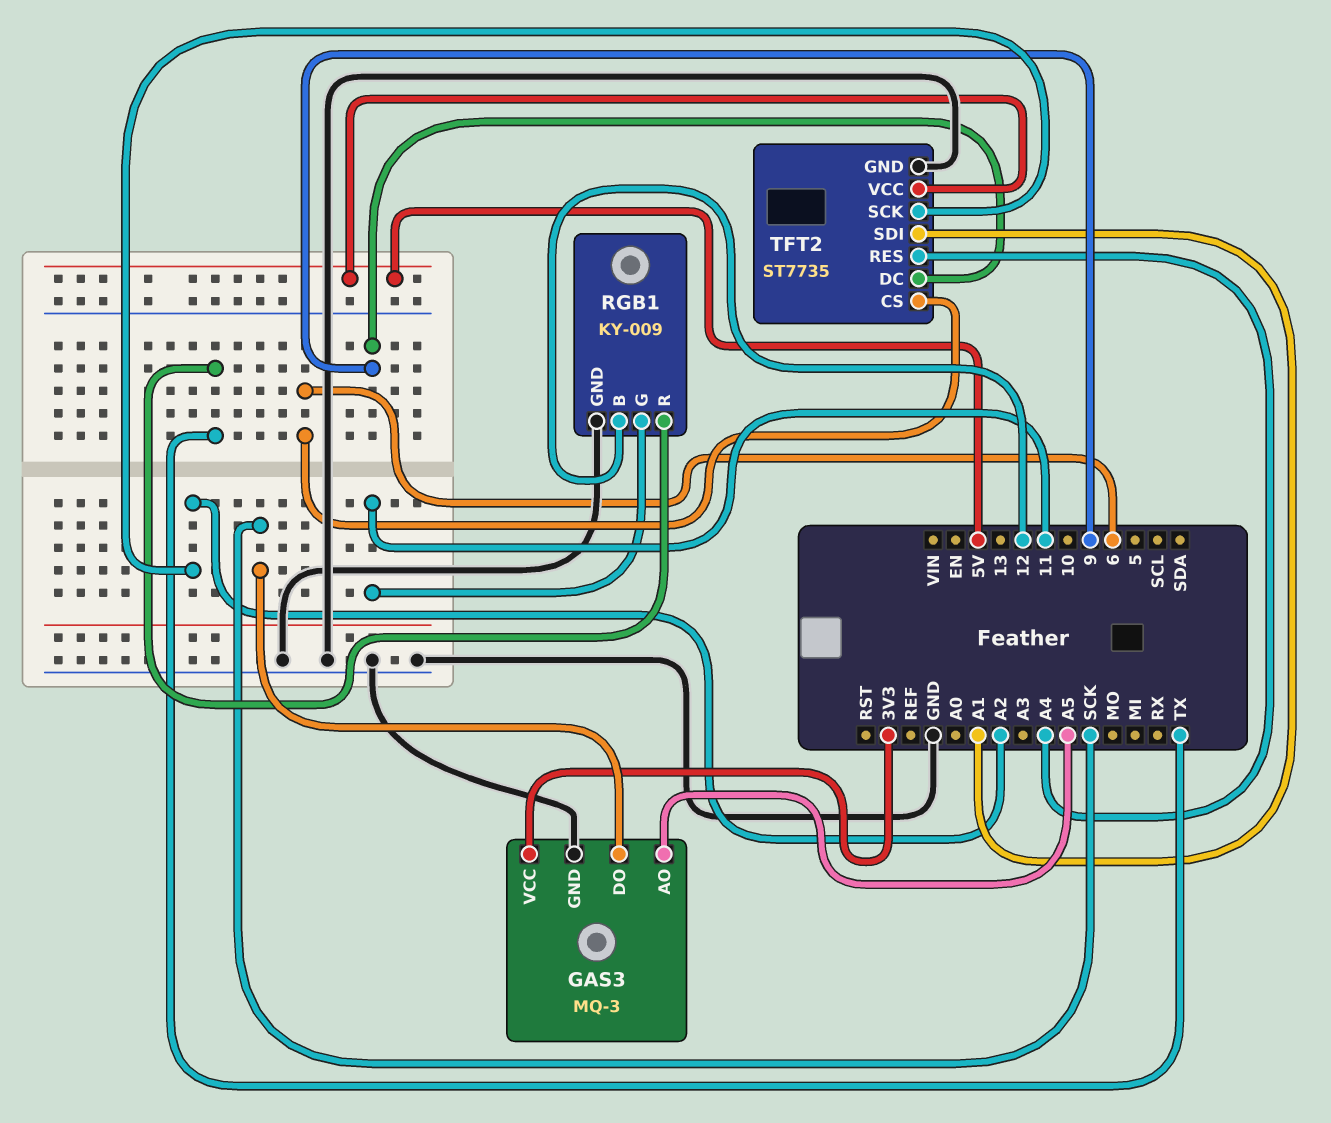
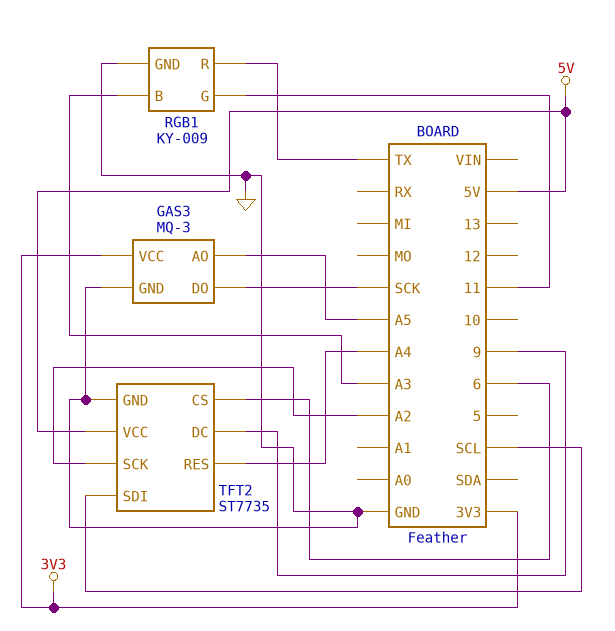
RGB1 pin B: 12 -> A3
TFT2 pin SDI: A1 -> SCL

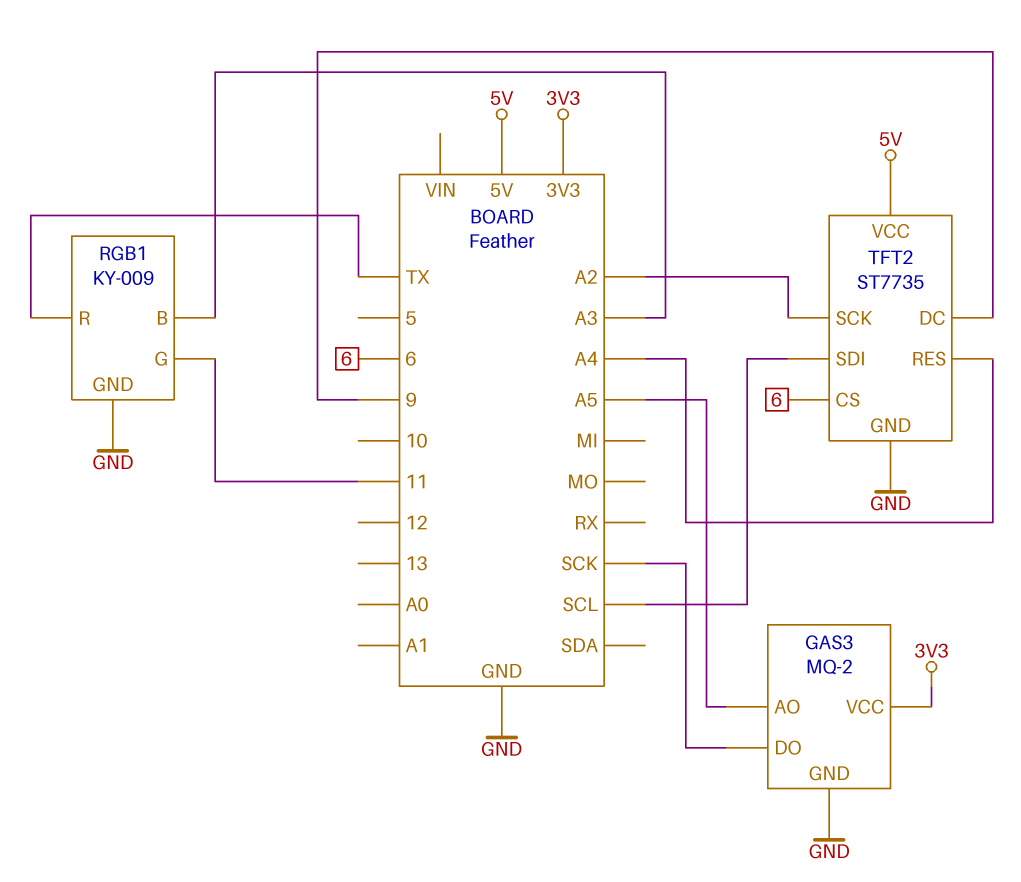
GAS3: MQ-3 -> MQ-2

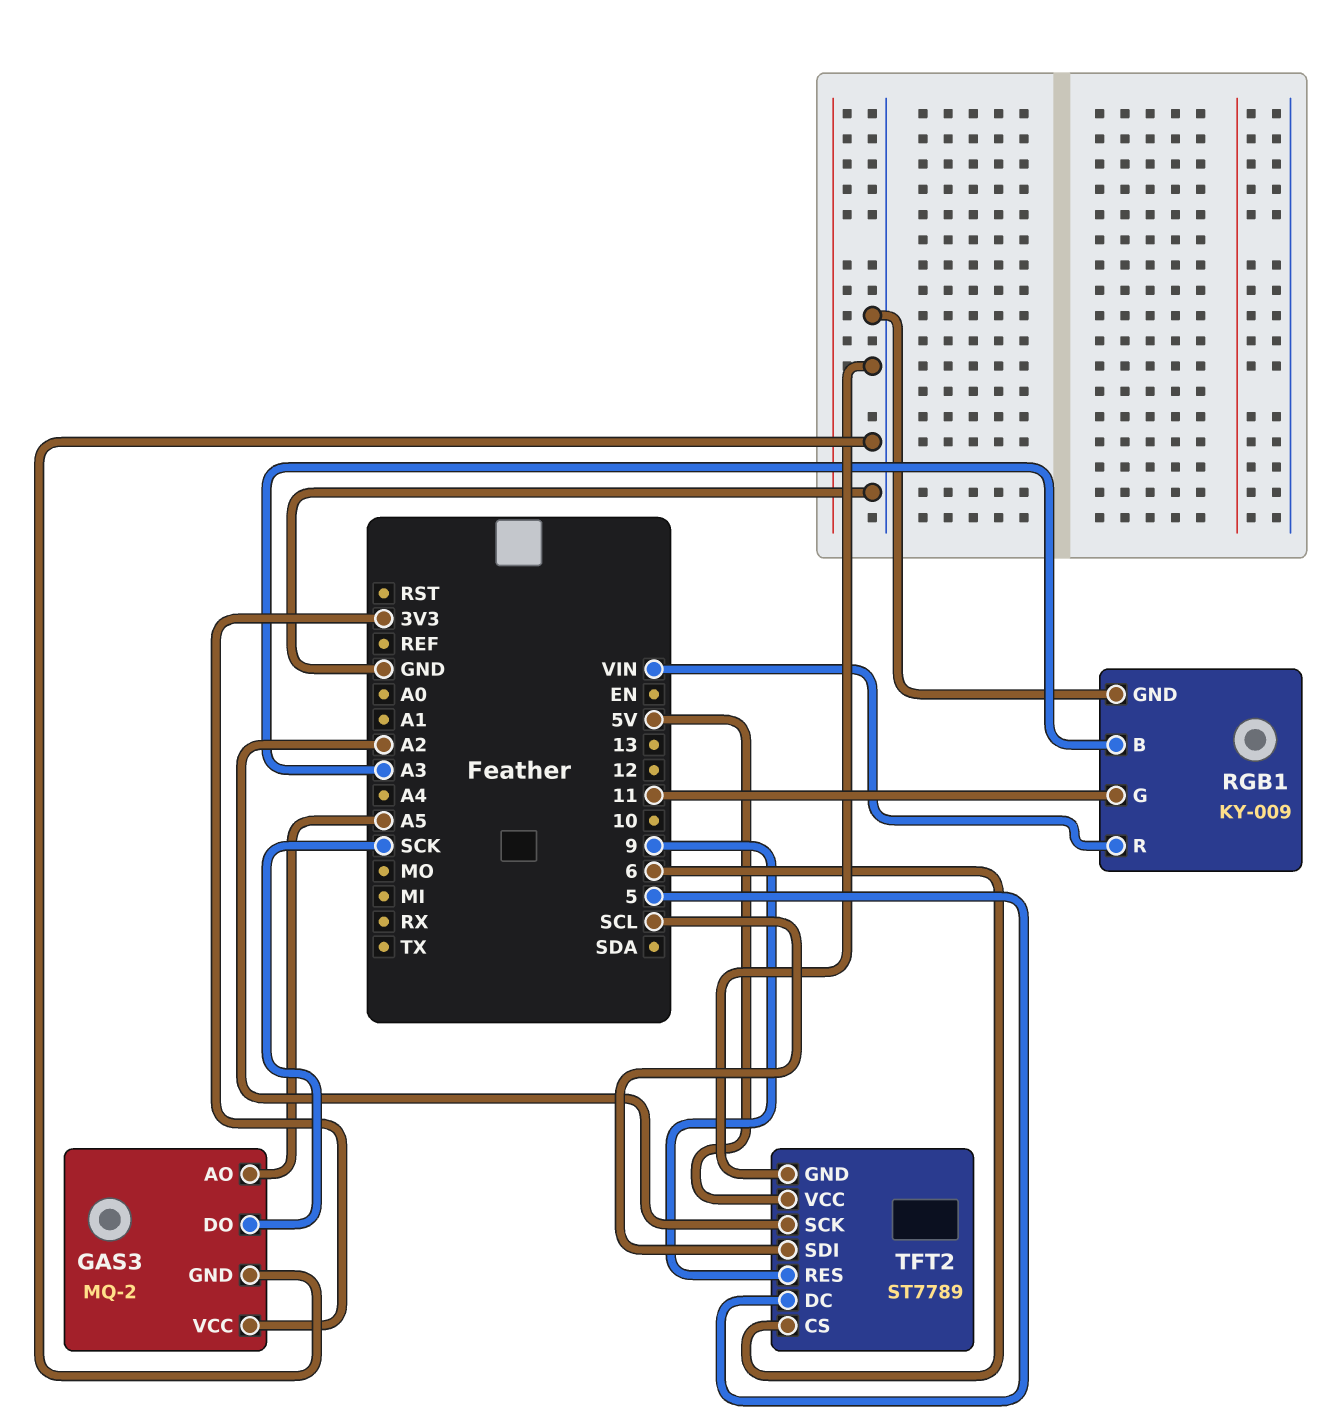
RGB1 pin R: TX -> VIN
TFT2: ST7735 -> ST7789
TFT2 pin DC: 9 -> 5
TFT2 pin RES: A4 -> 9

